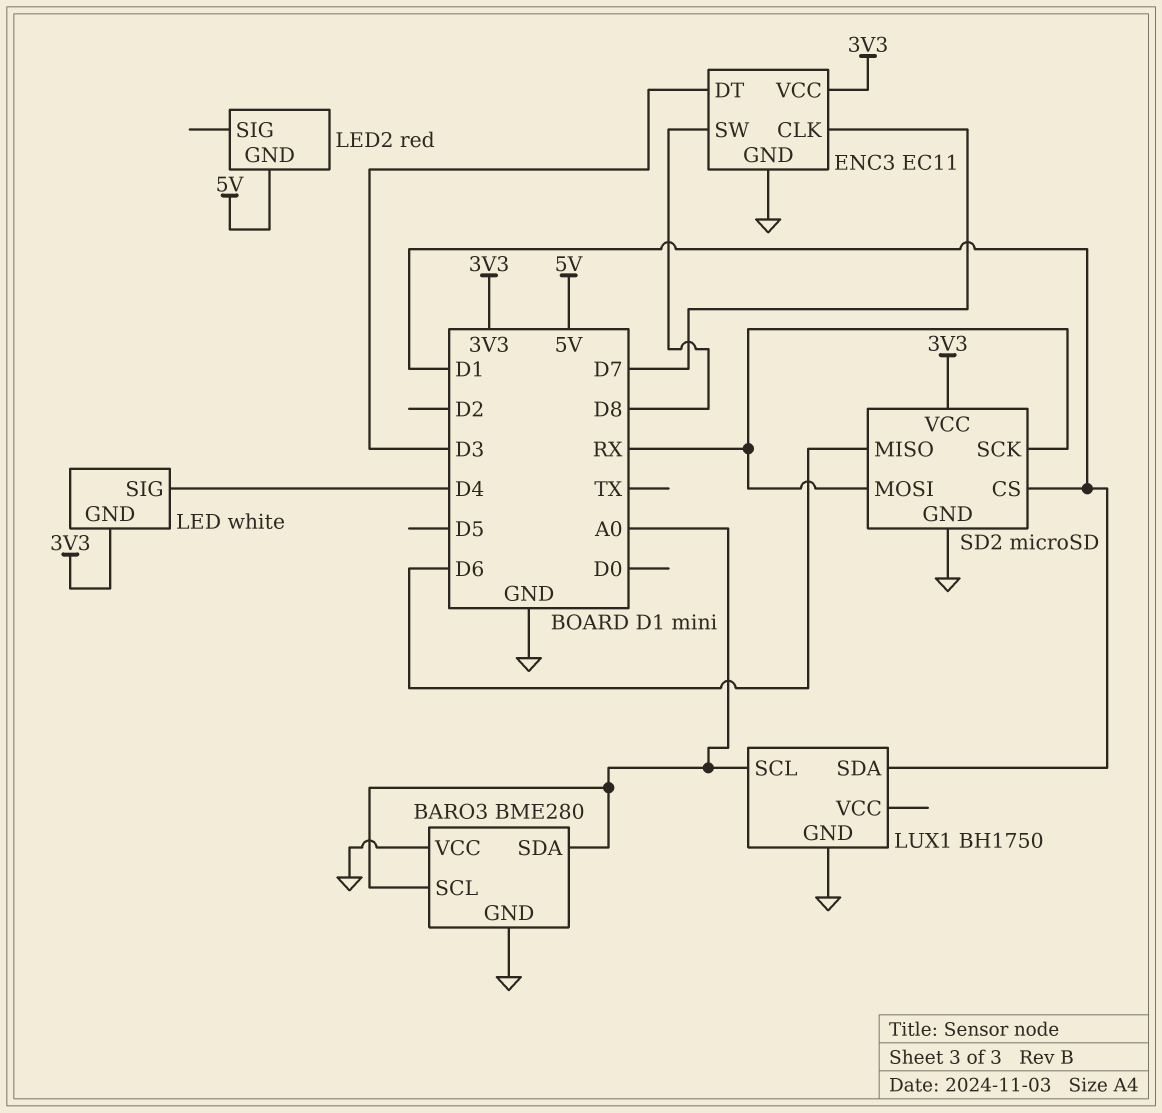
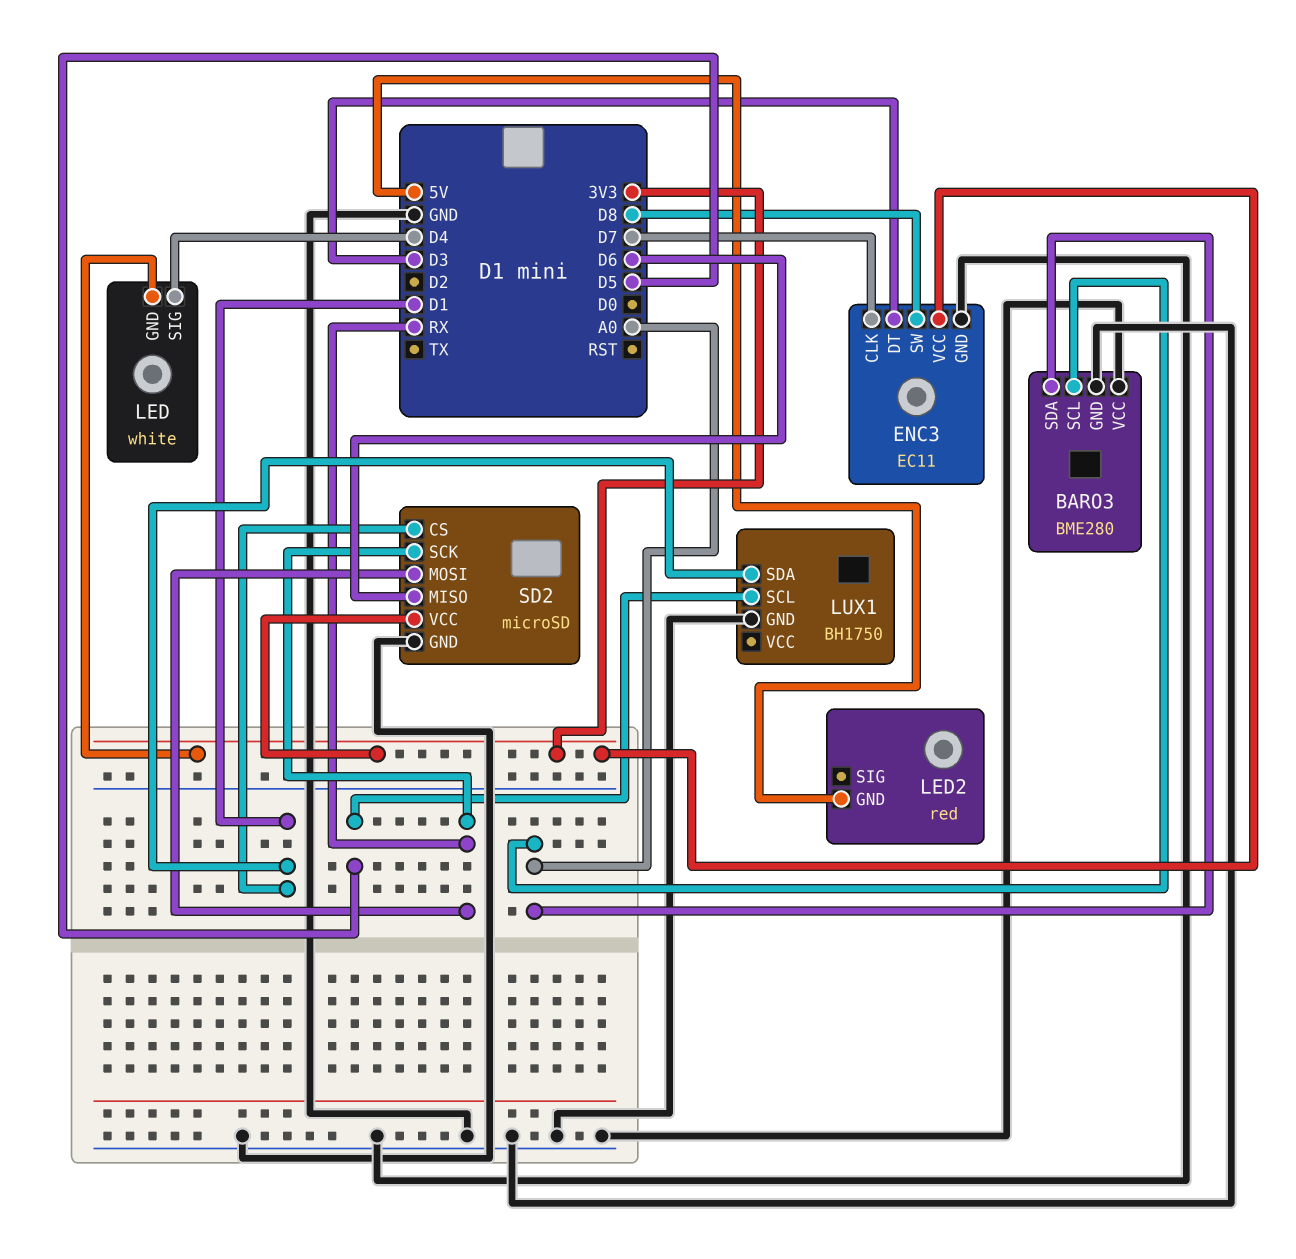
LUX1 pin SCL: A0 -> D5

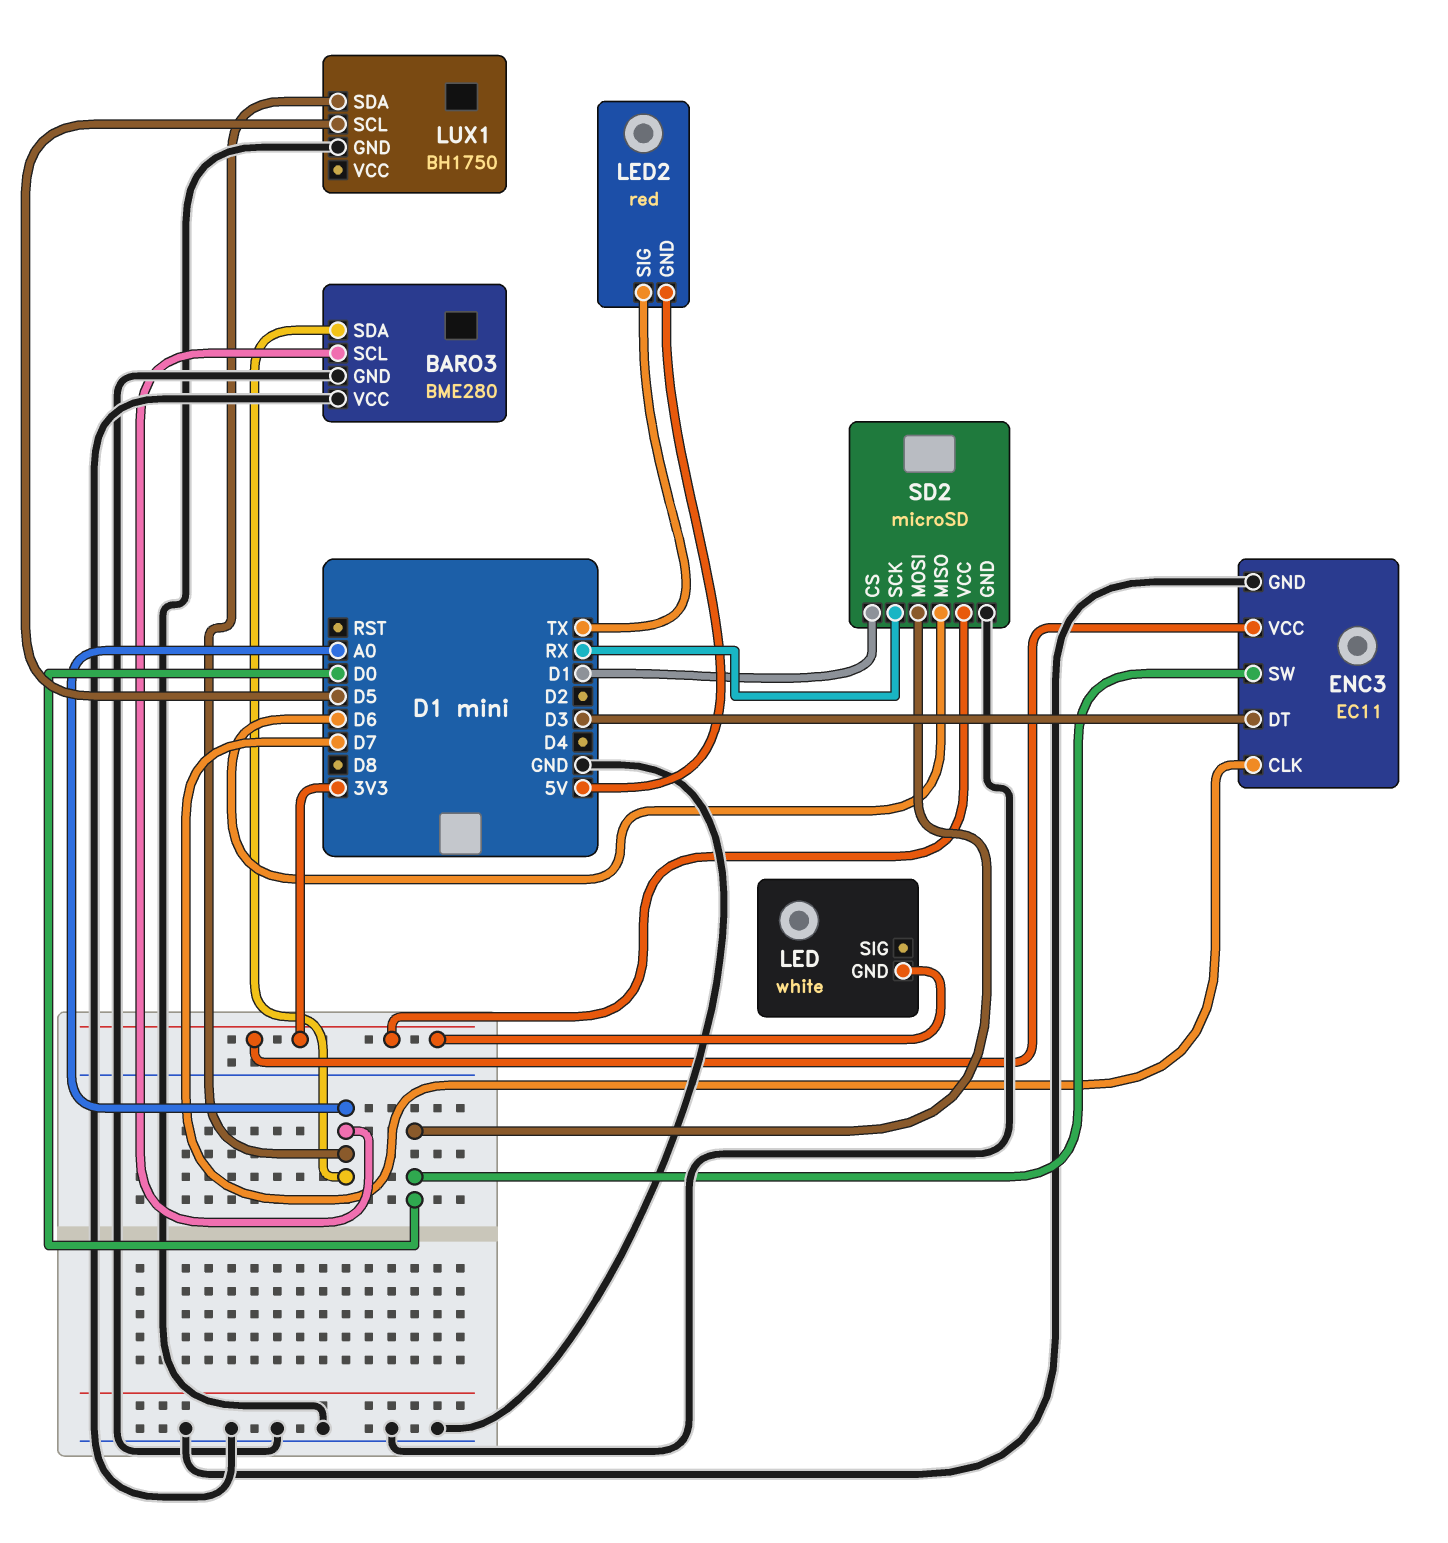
ENC3 pin SW: D8 -> D0
LED pin SIG: D4 -> none
LED2 pin SIG: none -> TX
LUX1 pin SDA: D1 -> A0
SD2 pin MOSI: RX -> D0

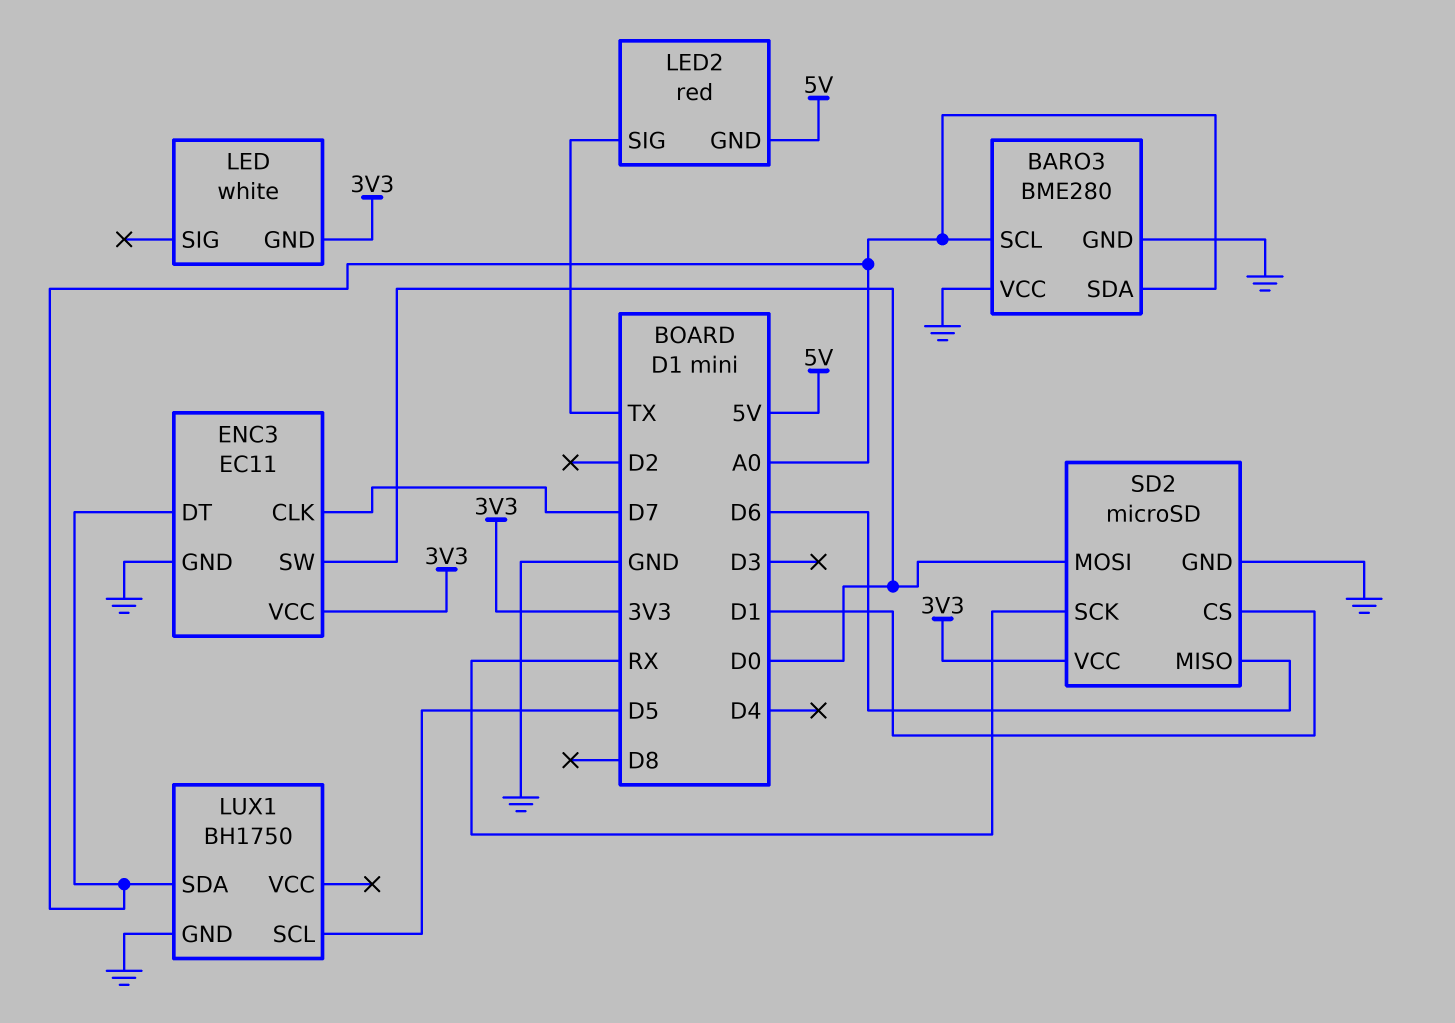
ENC3 pin DT: D3 -> A0

